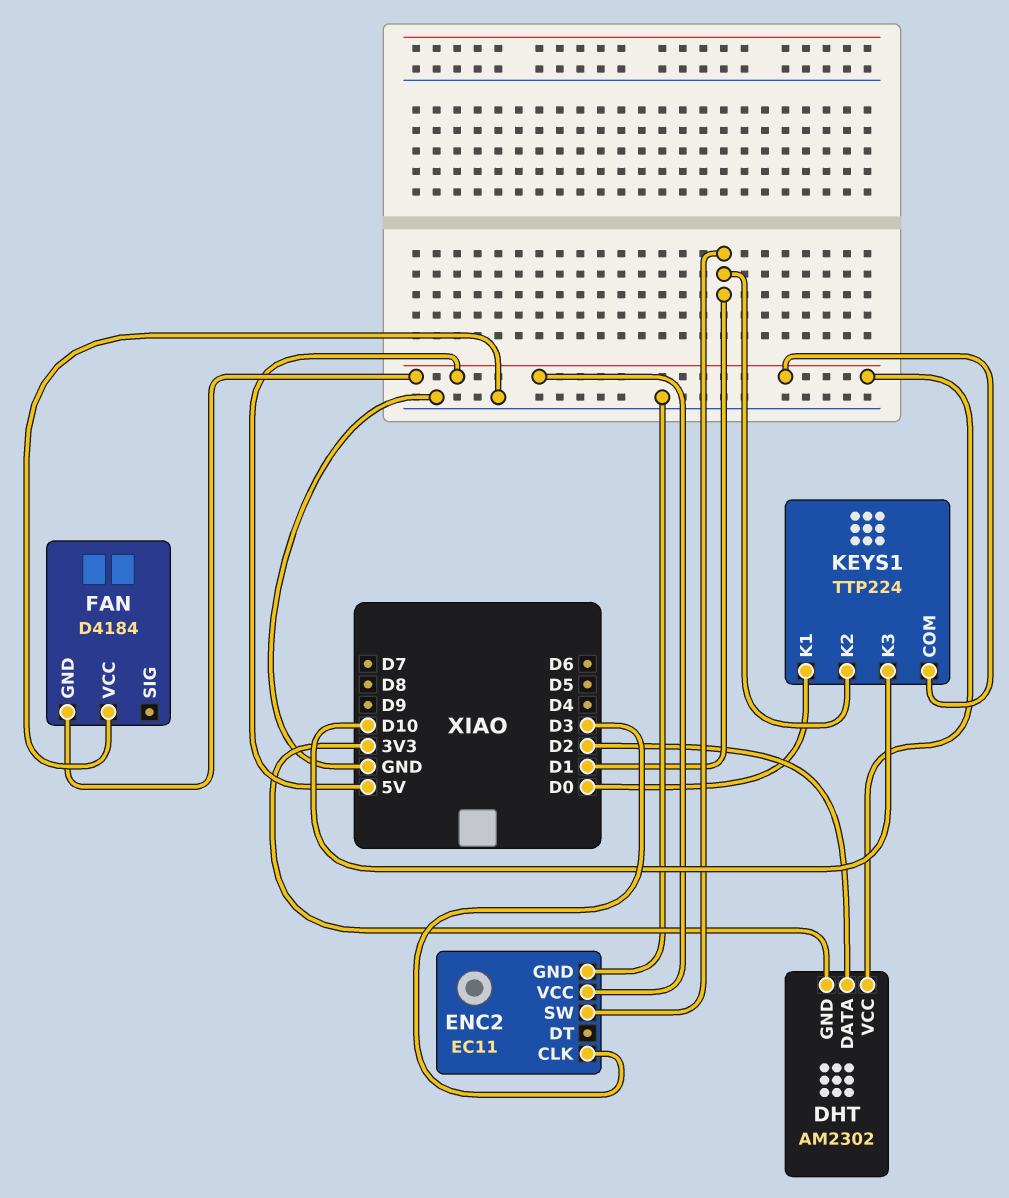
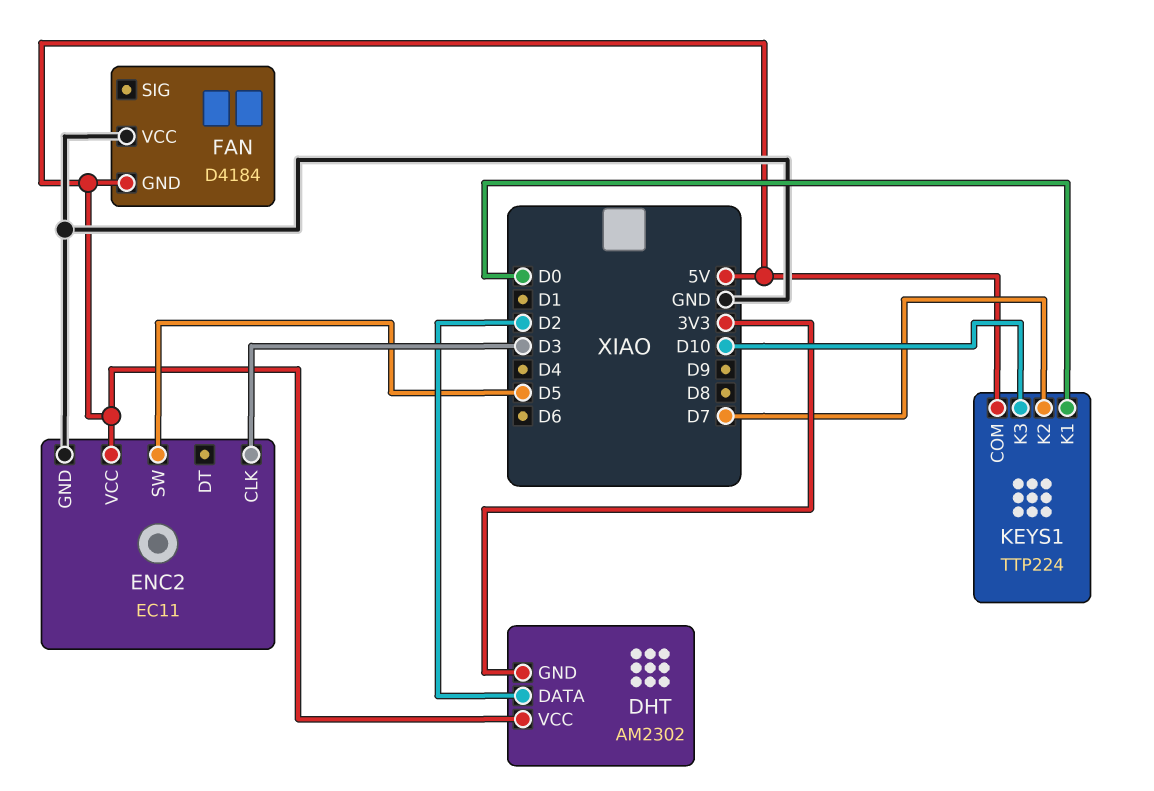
ENC2 pin SW: D1 -> D5
KEYS1 pin K2: D1 -> D7

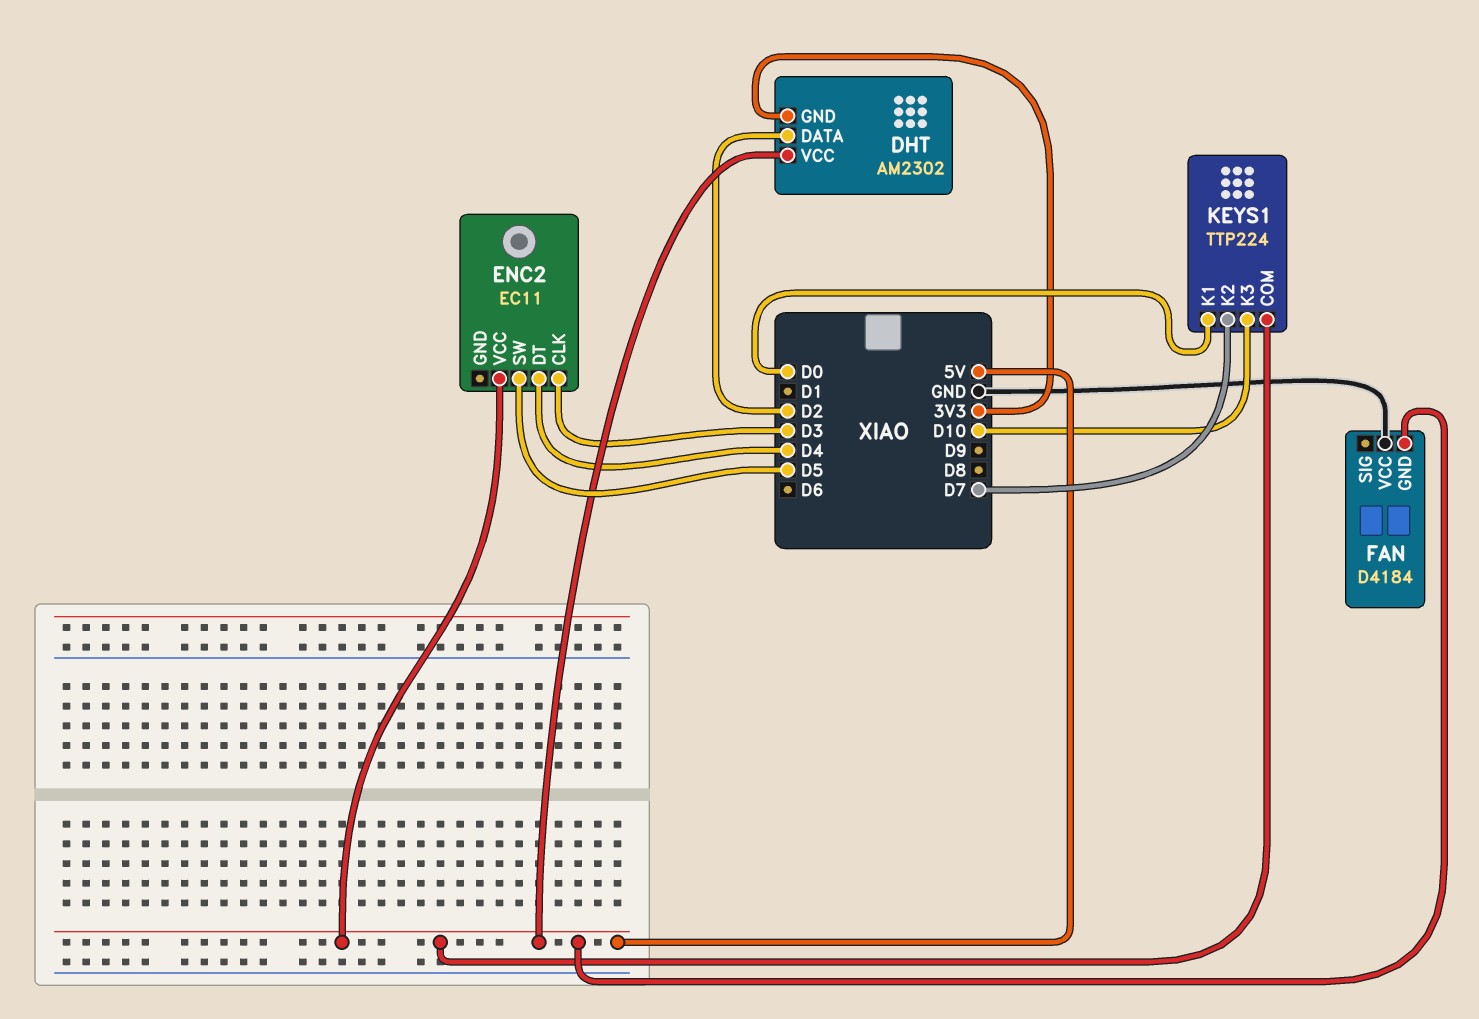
ENC2 pin DT: none -> D4
ENC2 pin GND: GND -> none

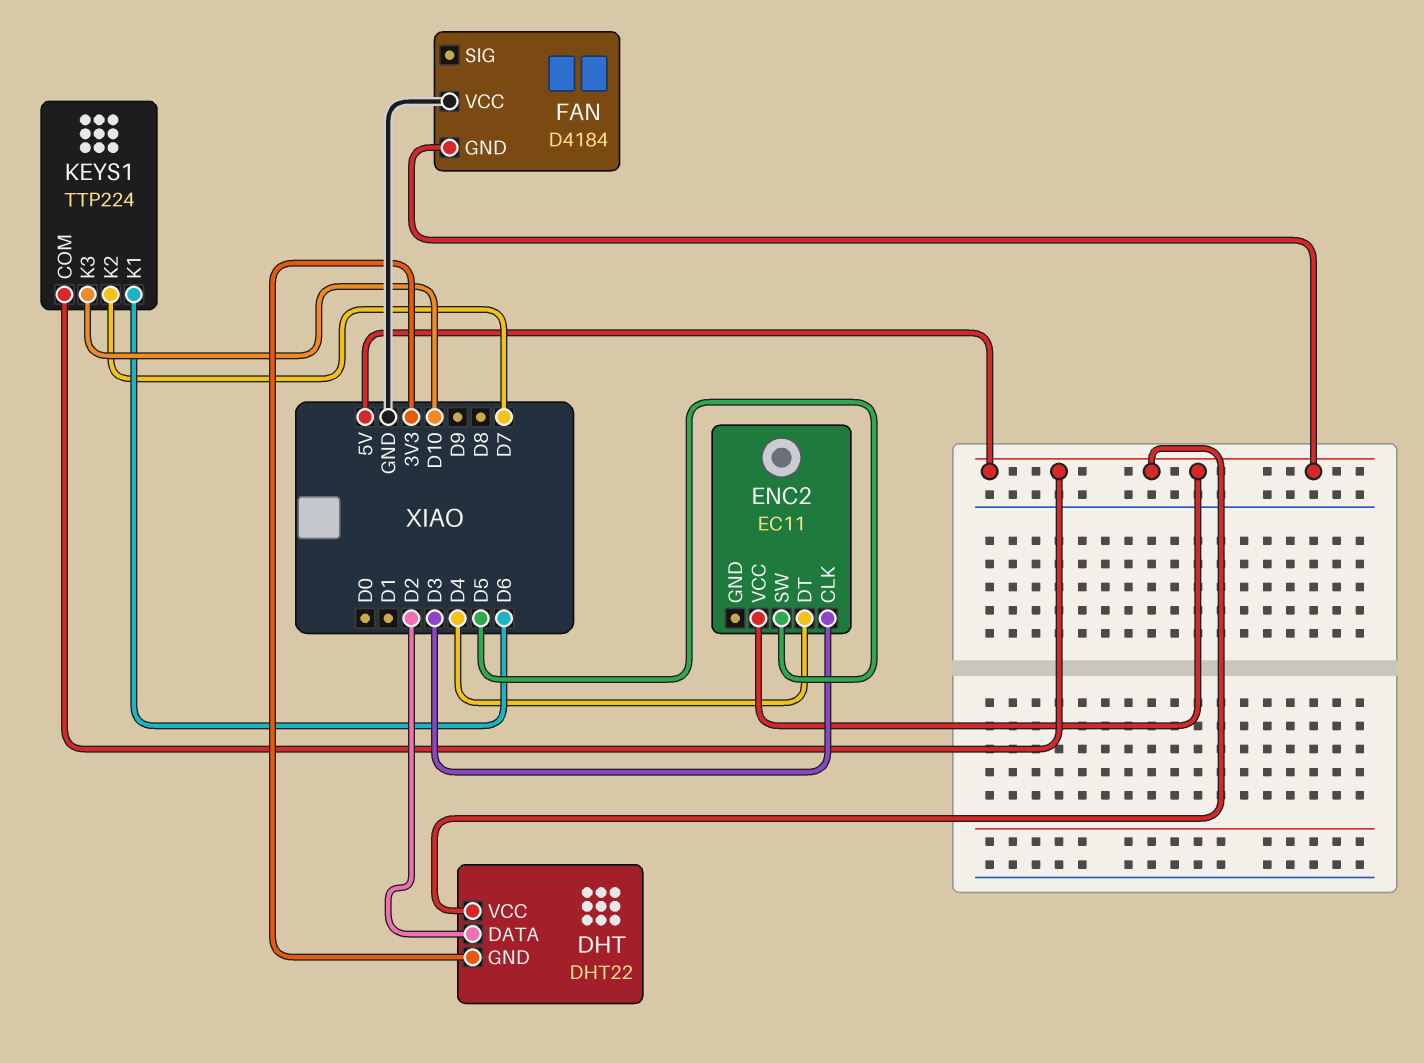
DHT: AM2302 -> DHT22
KEYS1 pin K1: D0 -> D6

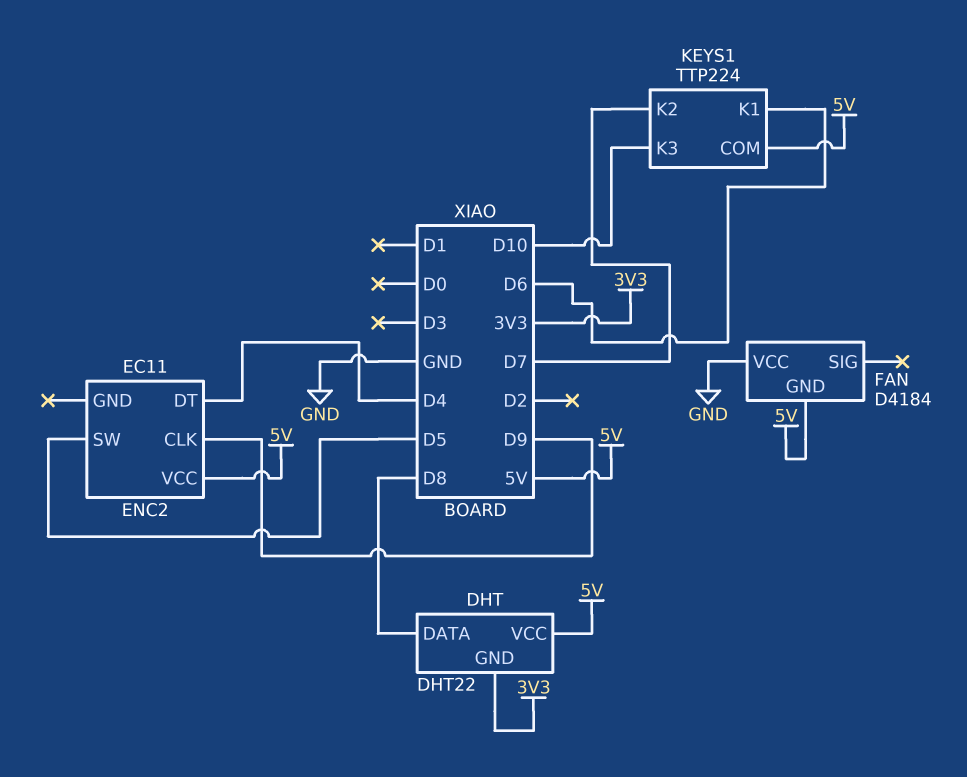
DHT pin DATA: D2 -> D8
ENC2 pin CLK: D3 -> D9

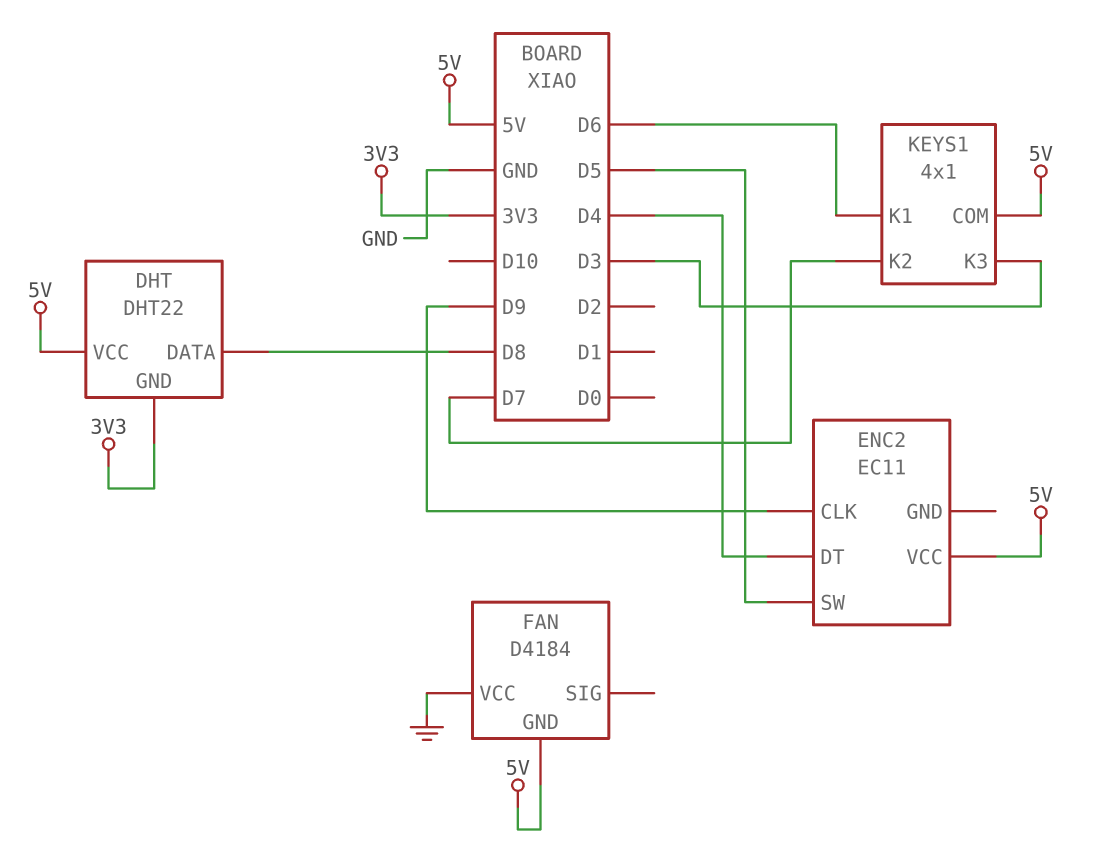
KEYS1: TTP224 -> 4x1
KEYS1 pin K3: D10 -> D3

